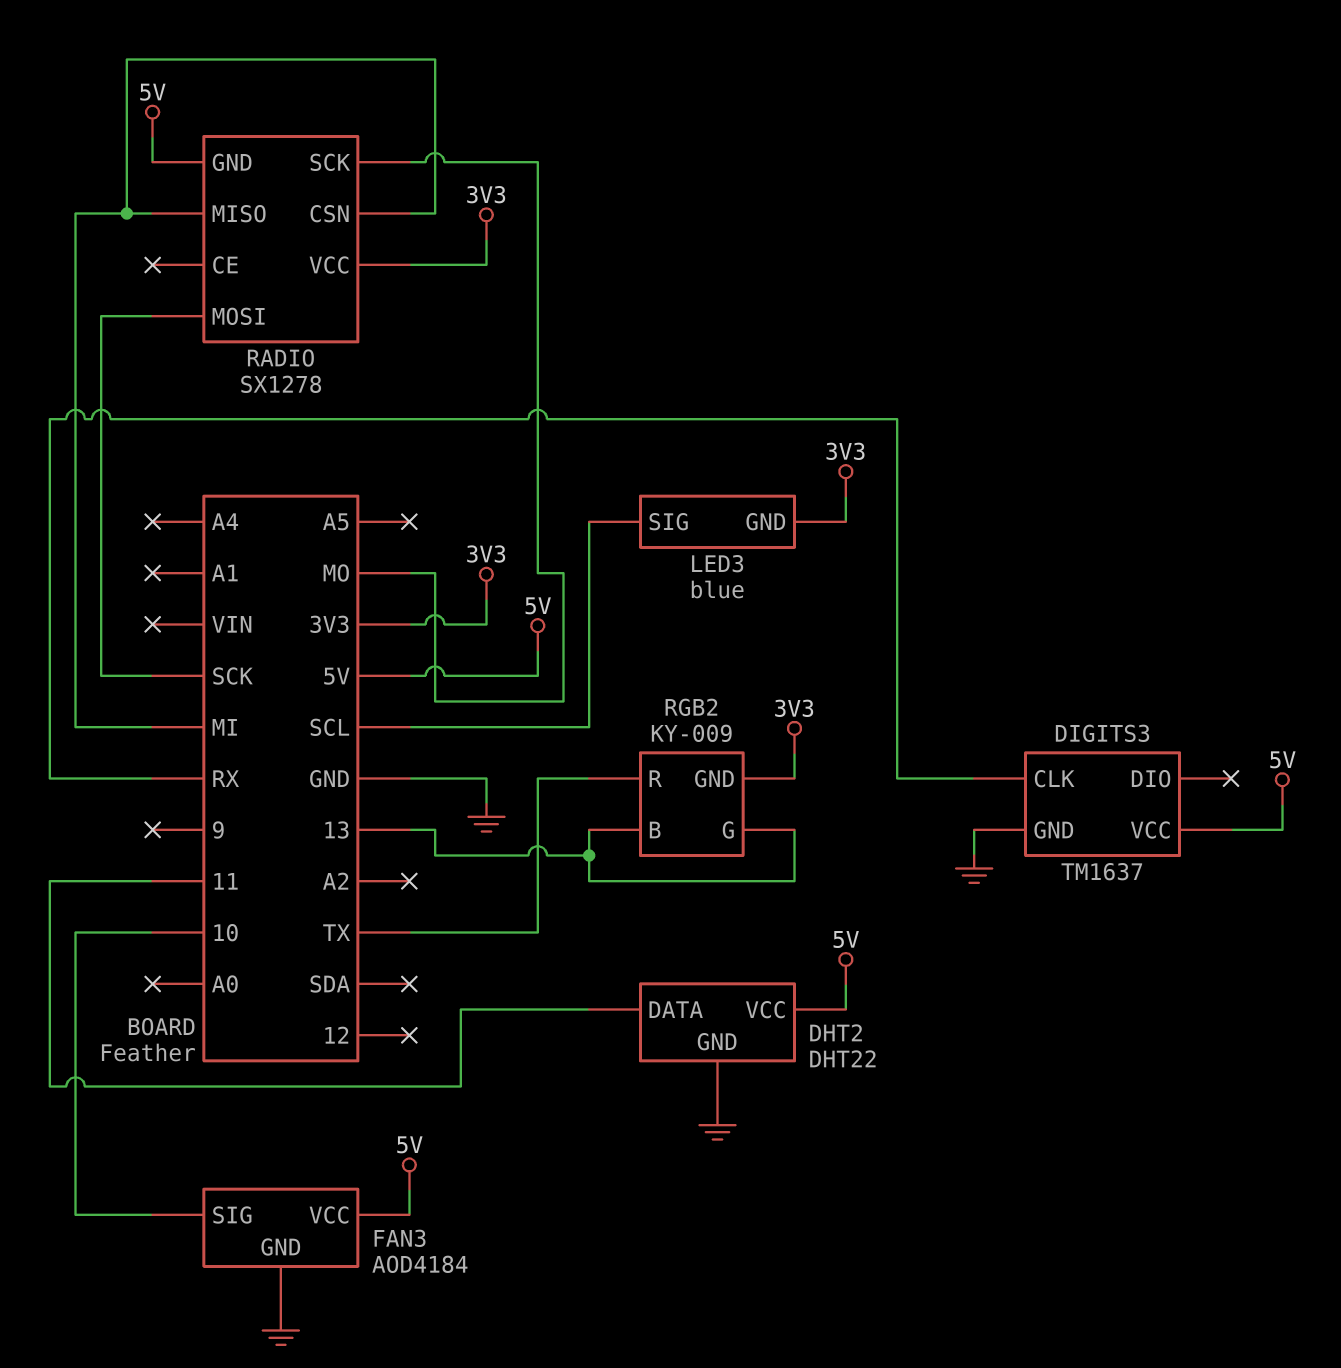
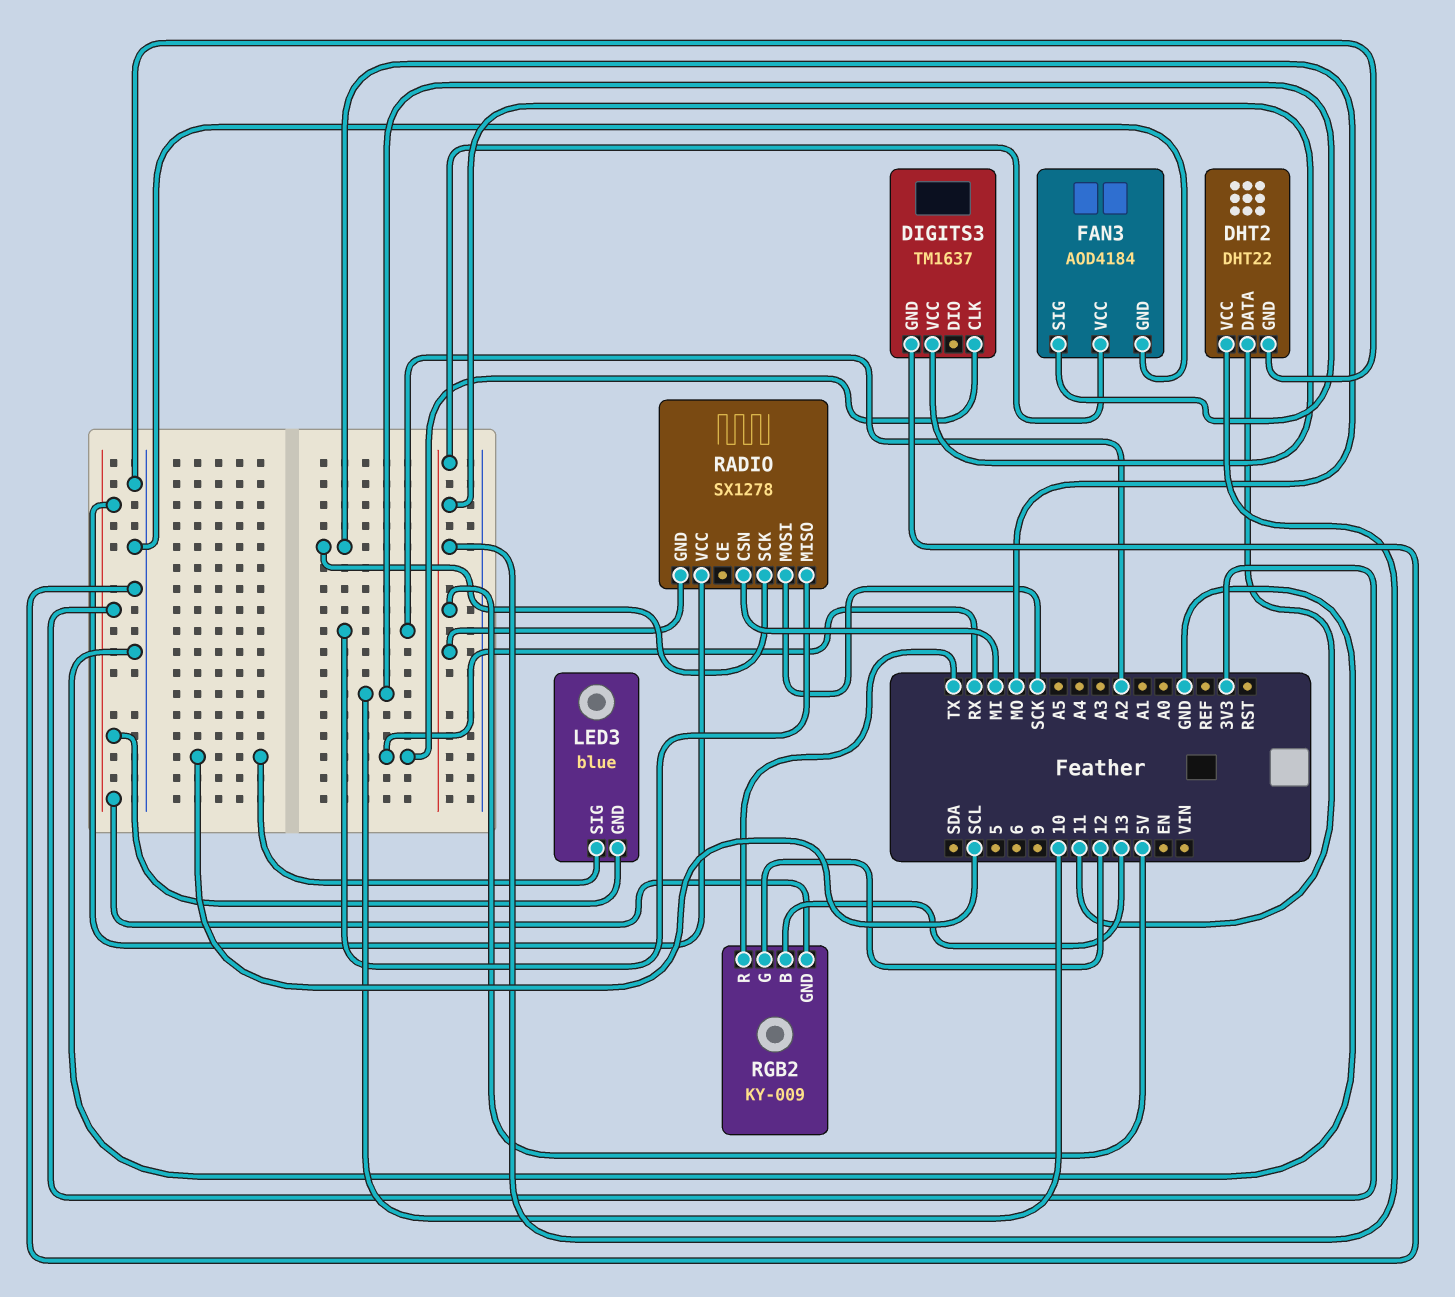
RADIO pin MISO: MI -> A2
RGB2 pin G: 13 -> 12

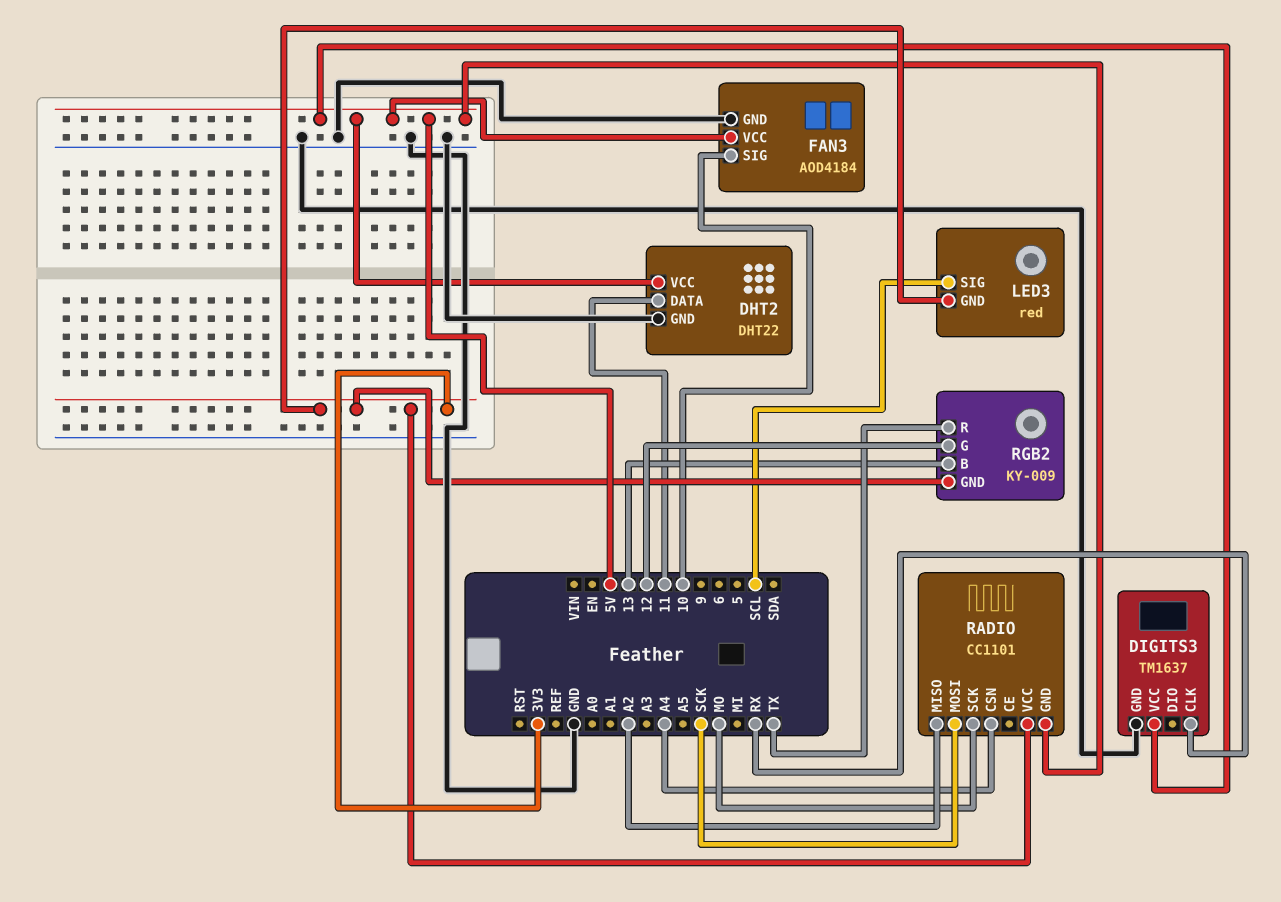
LED3: blue -> red
RADIO: SX1278 -> CC1101
RADIO pin CSN: MI -> A4

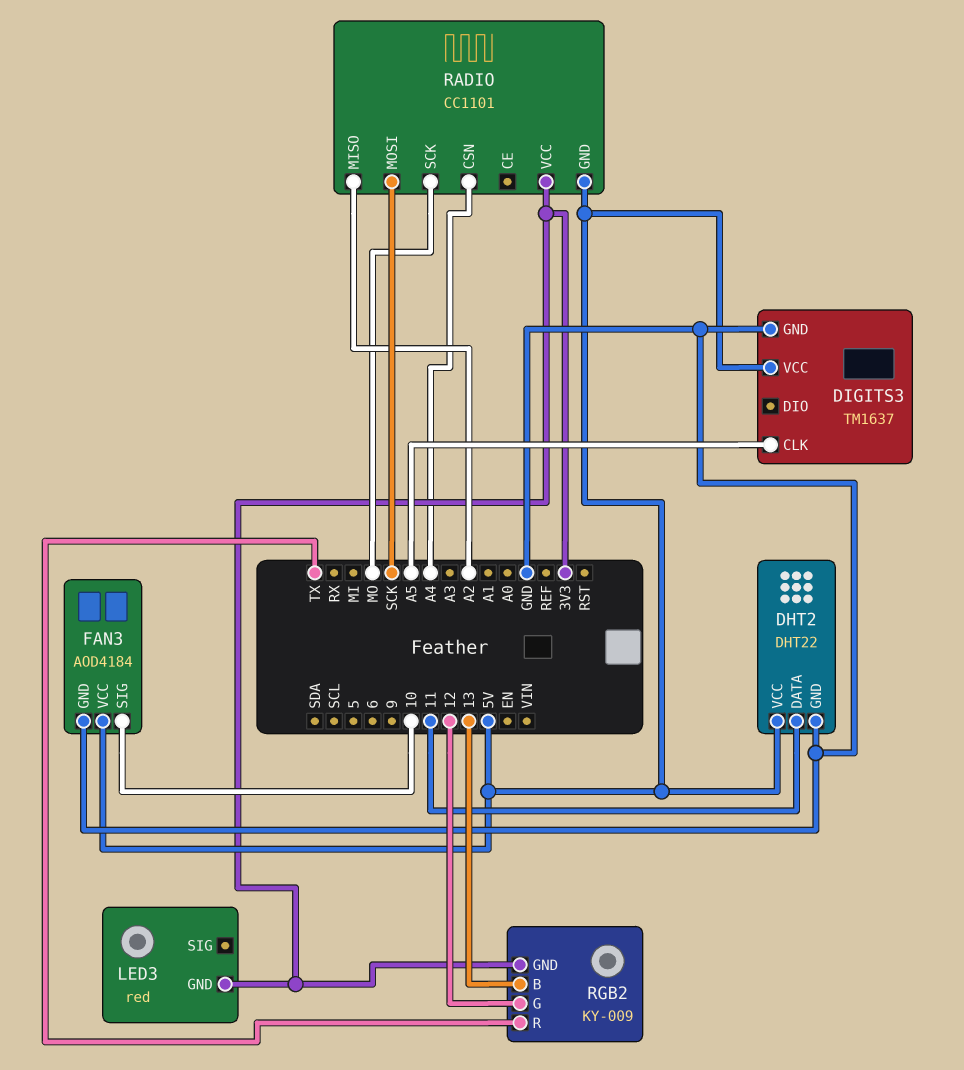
DIGITS3 pin CLK: RX -> A5
LED3 pin SIG: SCL -> none

